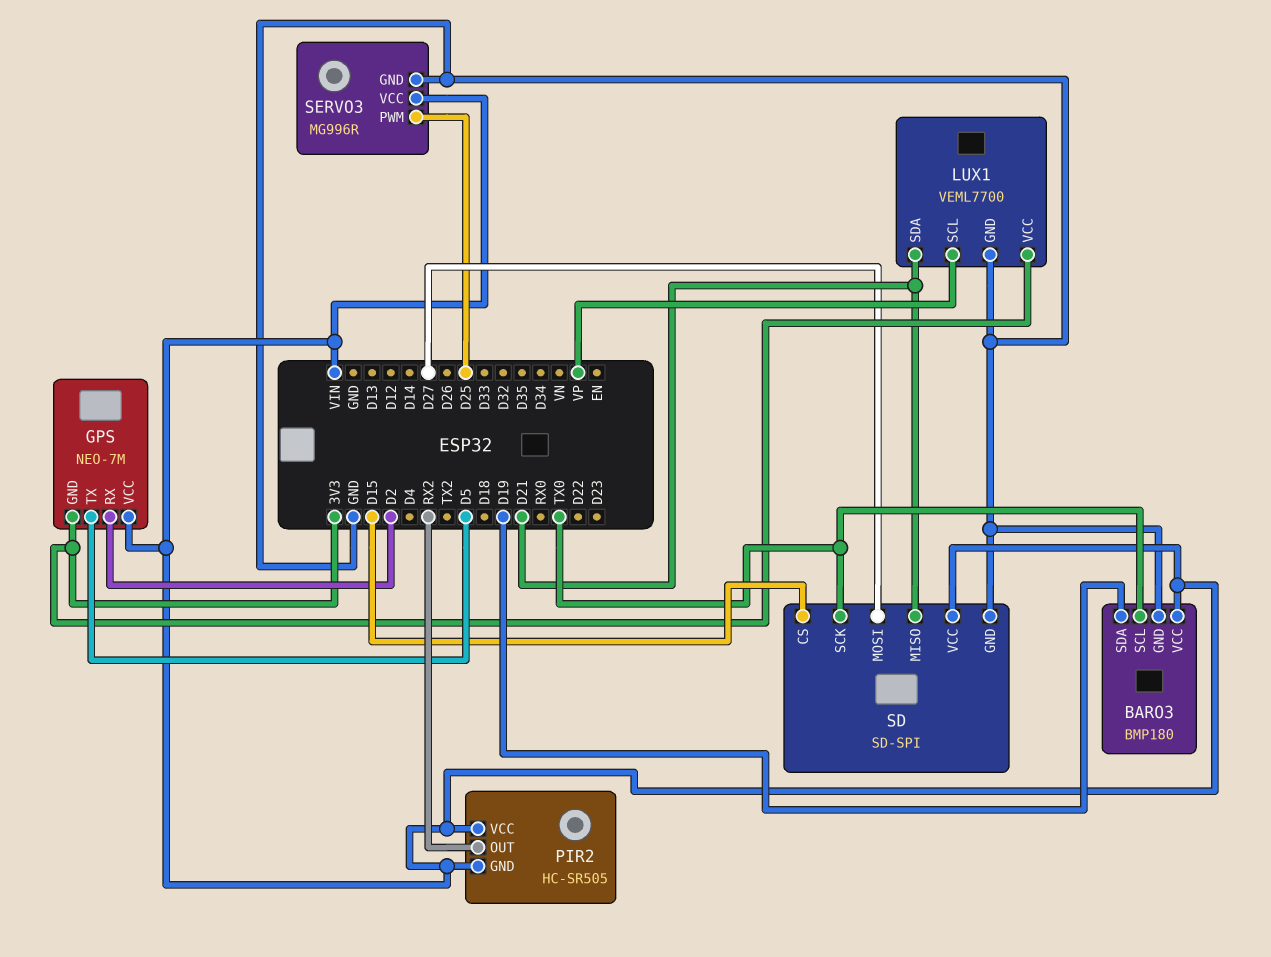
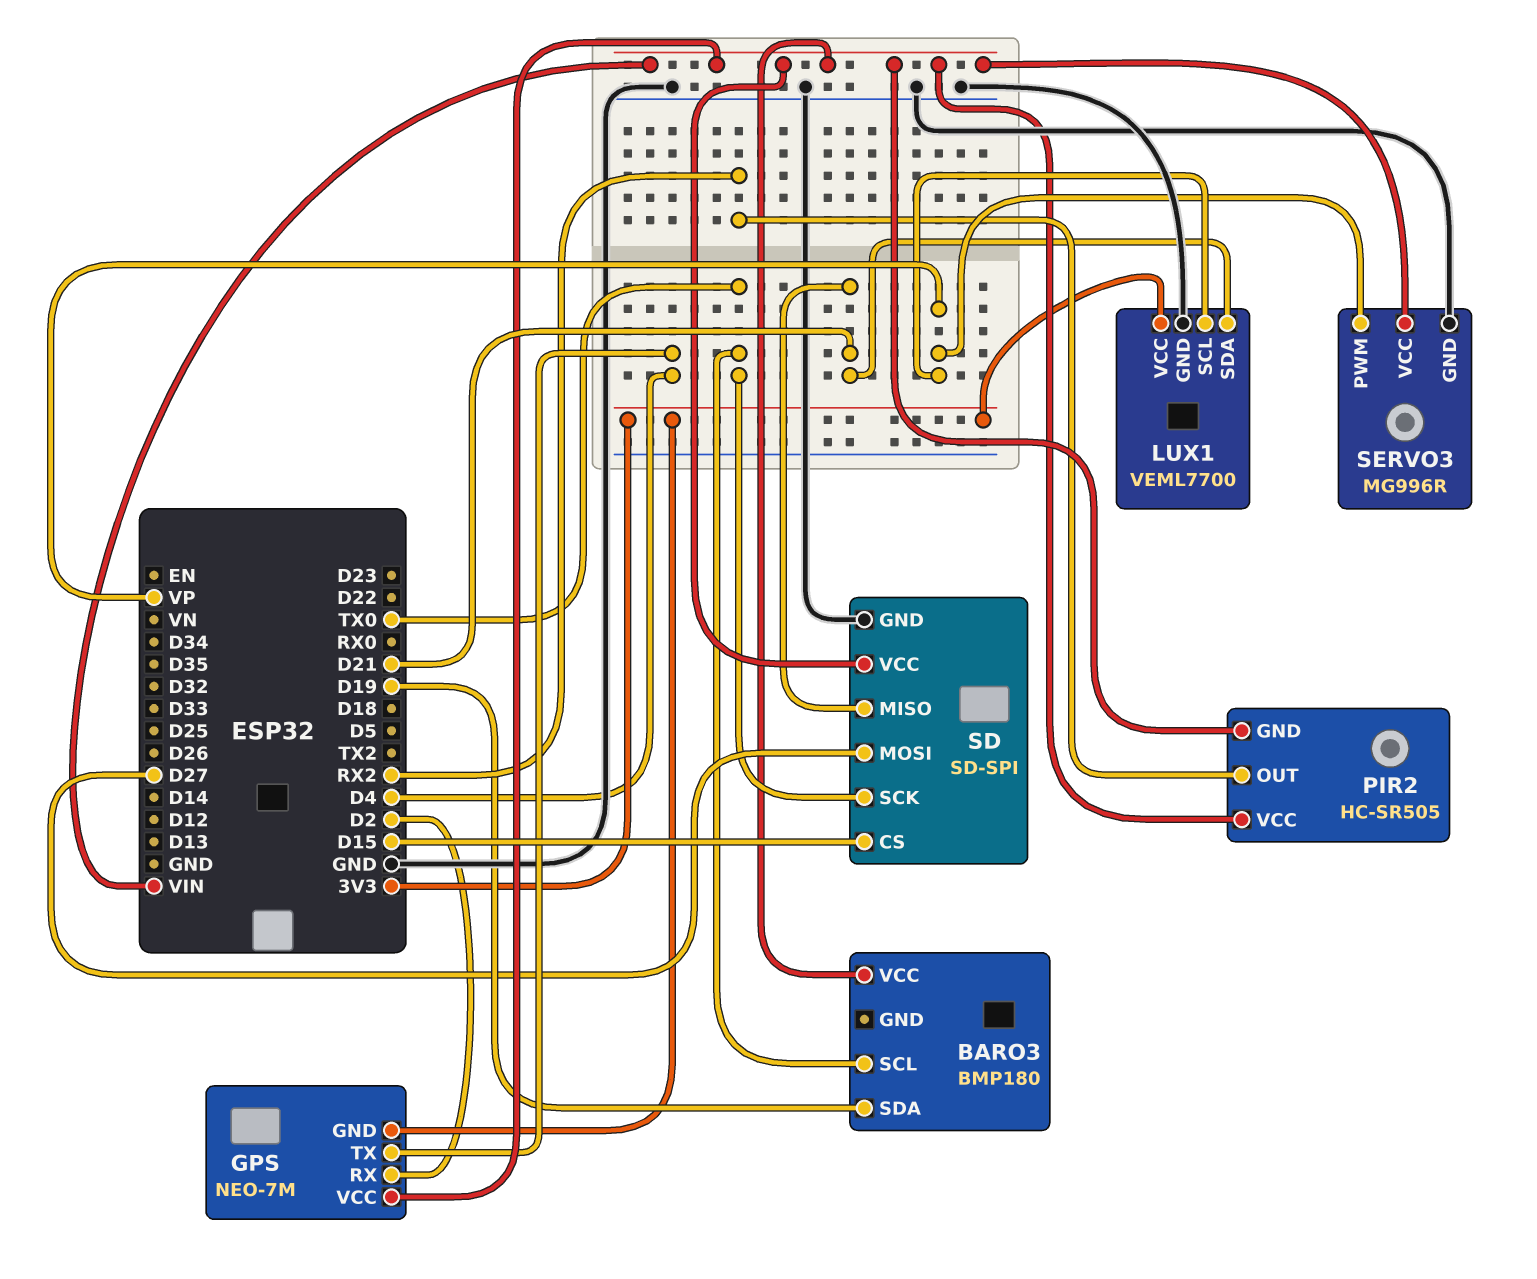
BARO3 pin GND: GND -> none
GPS pin TX: D5 -> D4
SERVO3 pin PWM: D25 -> VP

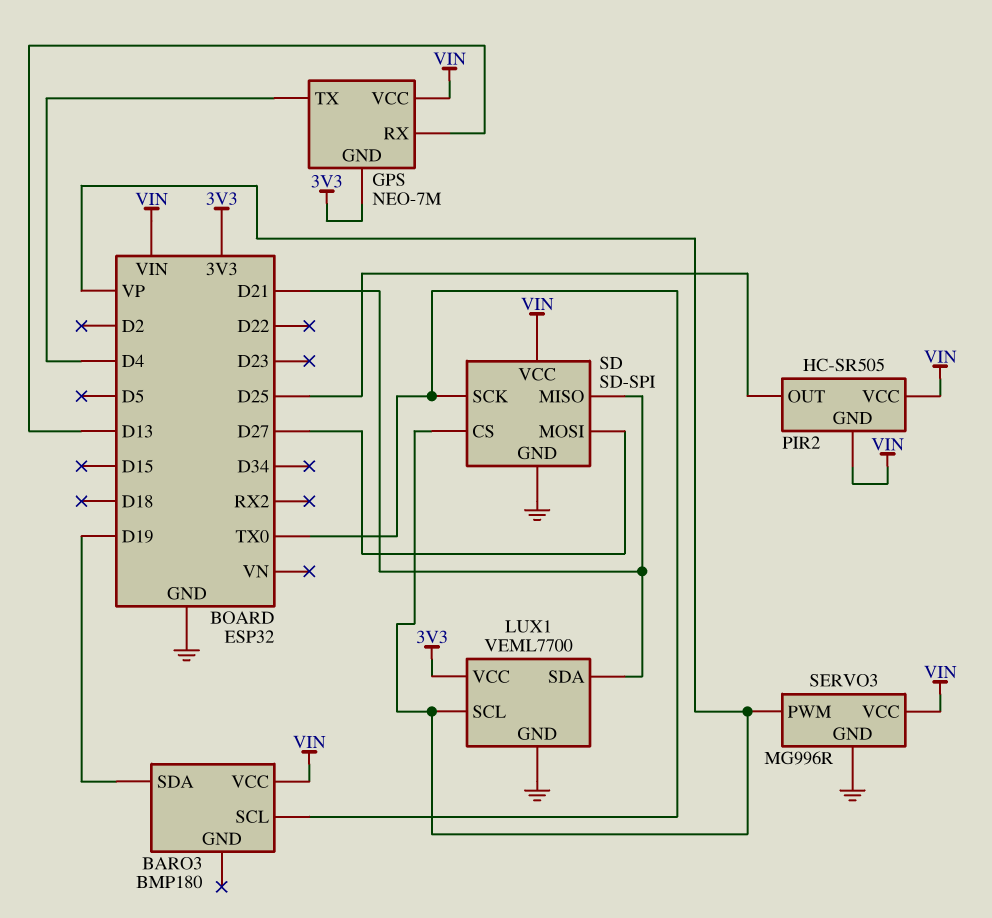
GPS pin RX: D2 -> D13
PIR2 pin OUT: RX2 -> D25
SD pin CS: D15 -> VP

